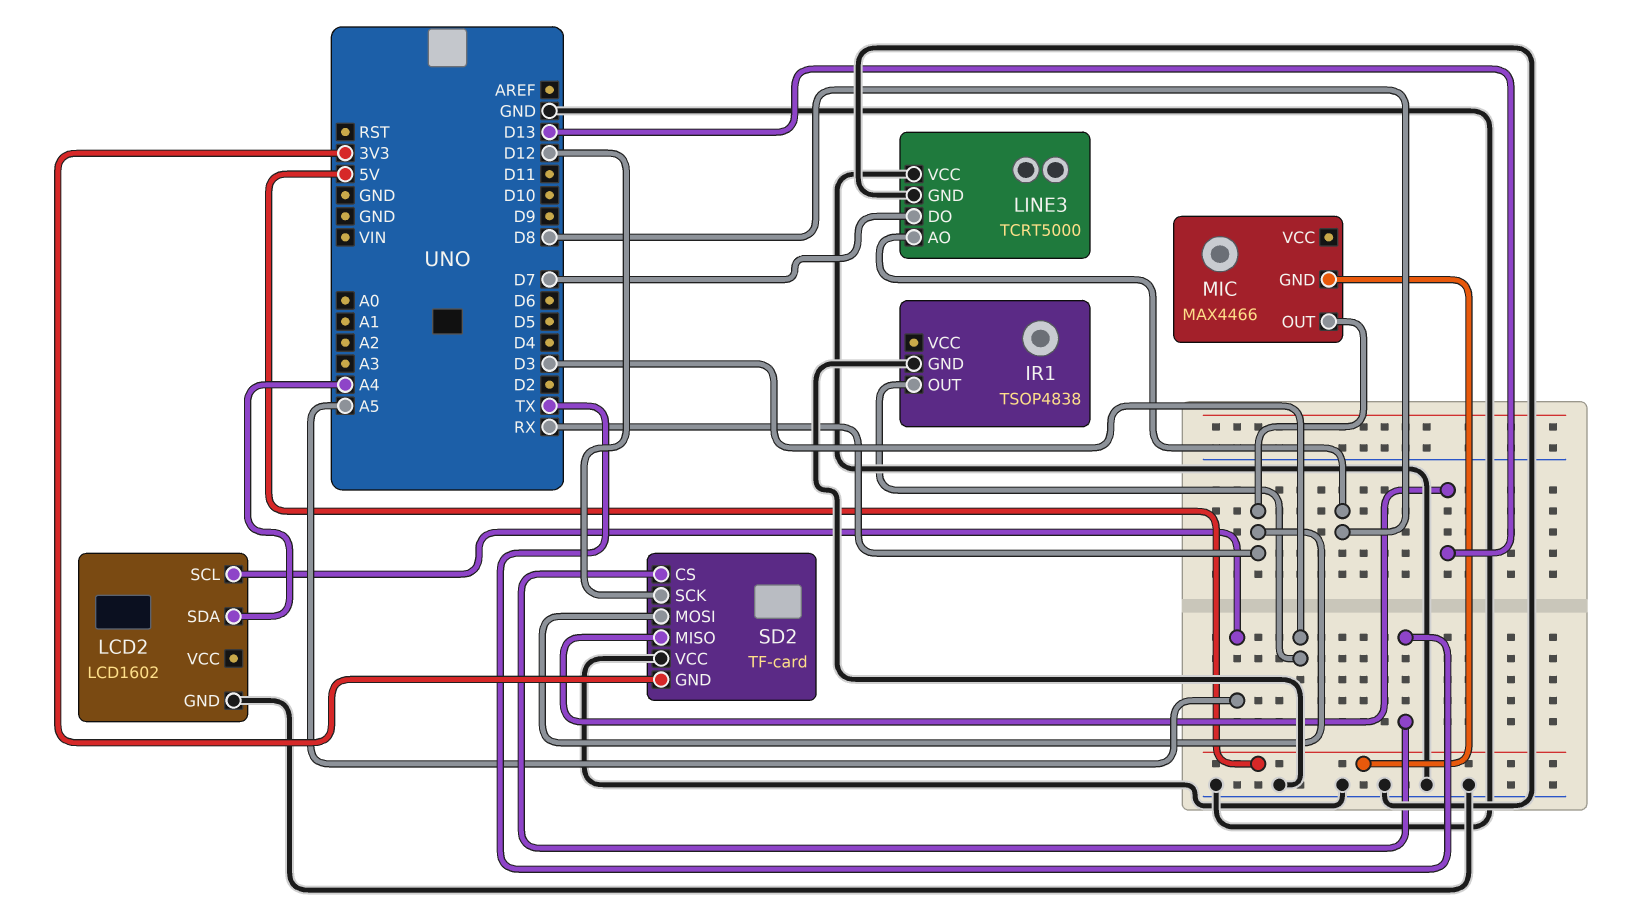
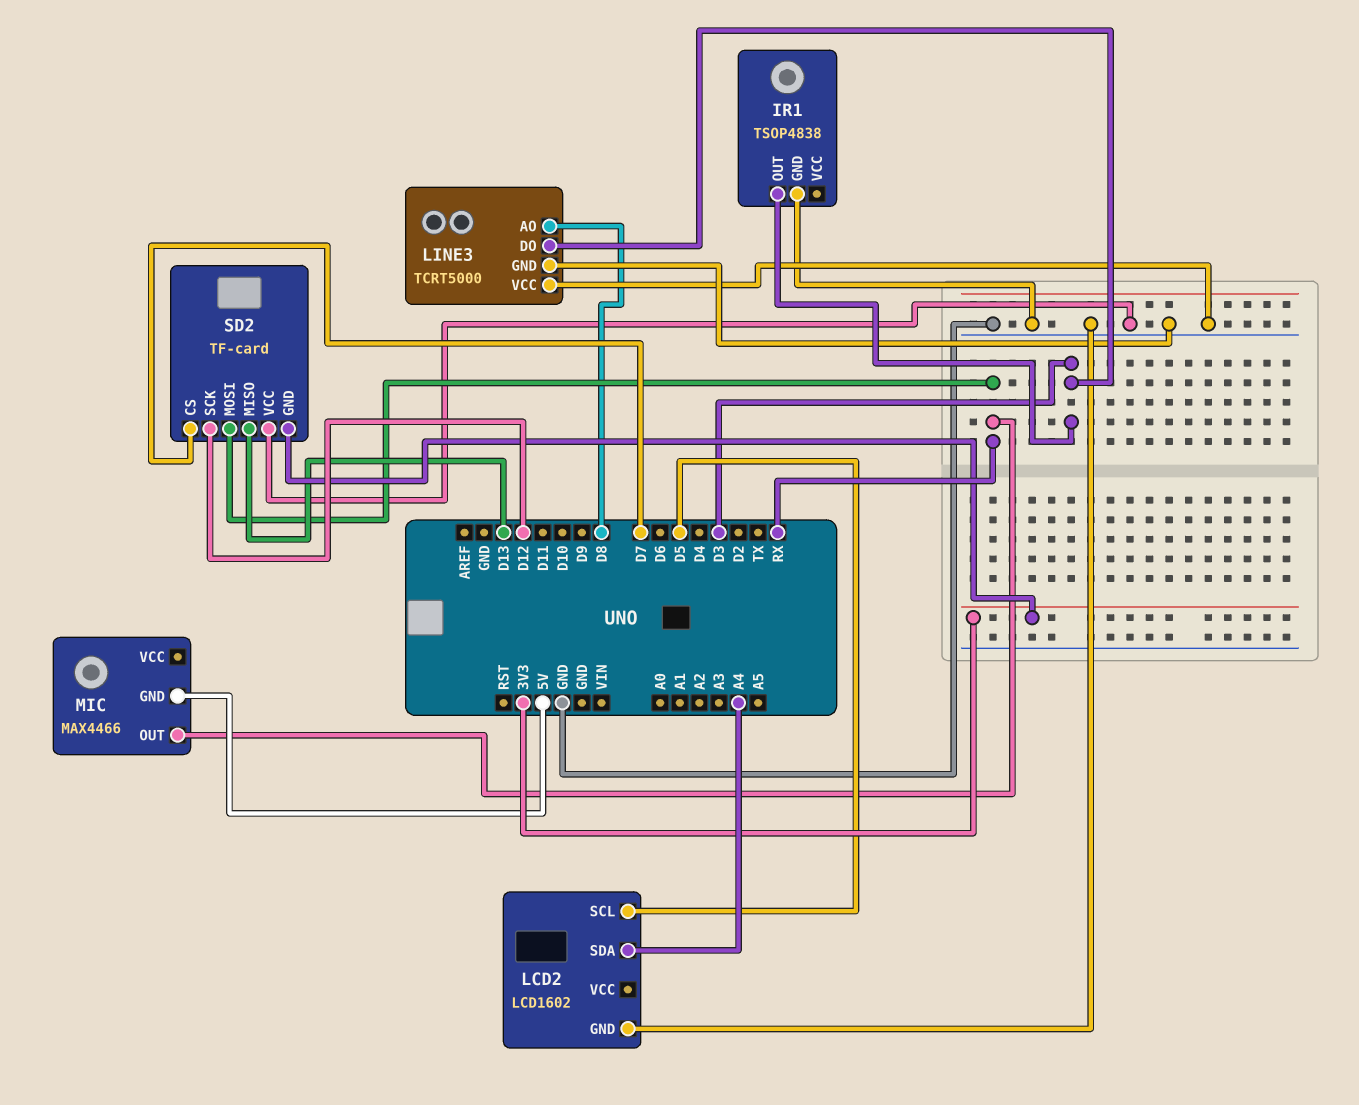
LCD2 pin SCL: A5 -> D5
LINE3 pin DO: D7 -> D3
SD2 pin CS: TX -> D7

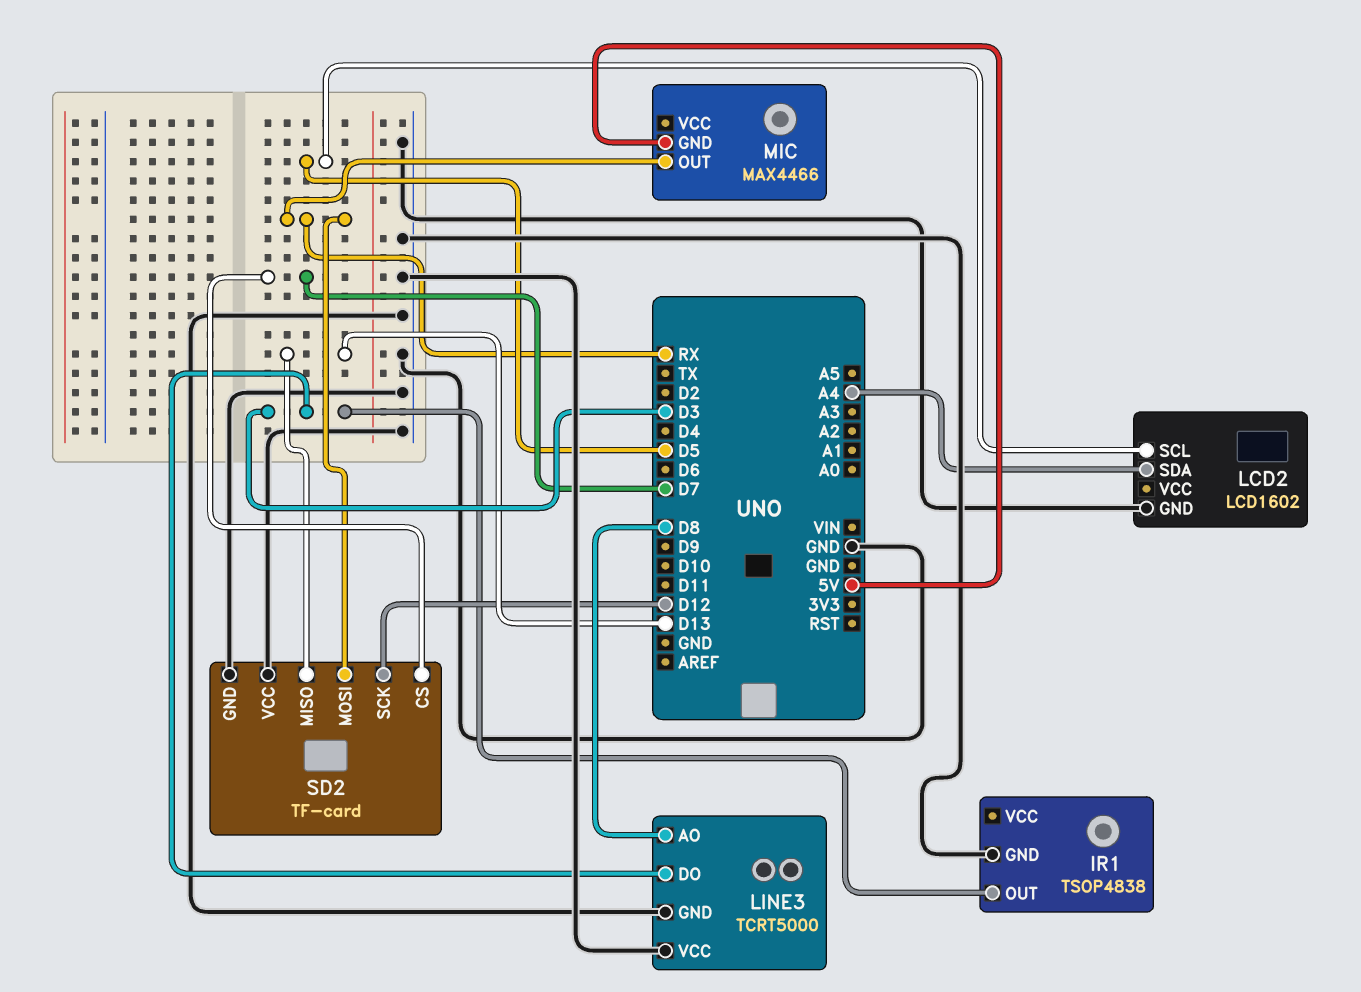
SD2 pin GND: 3V3 -> GND

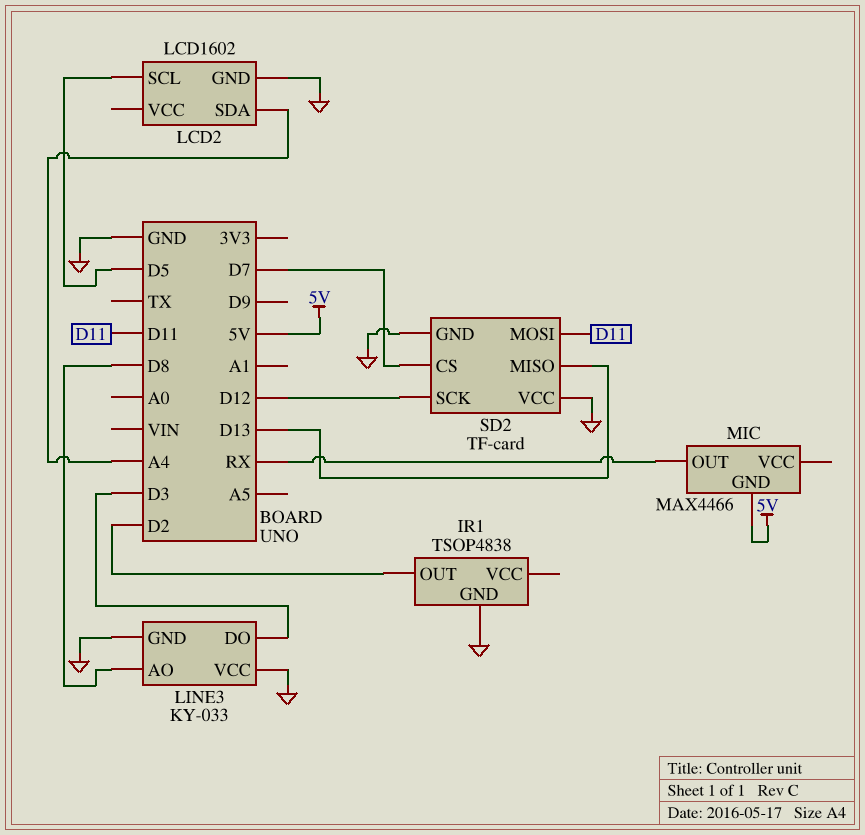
IR1 pin OUT: D3 -> D2
LINE3: TCRT5000 -> KY-033
SD2 pin MOSI: RX -> D11

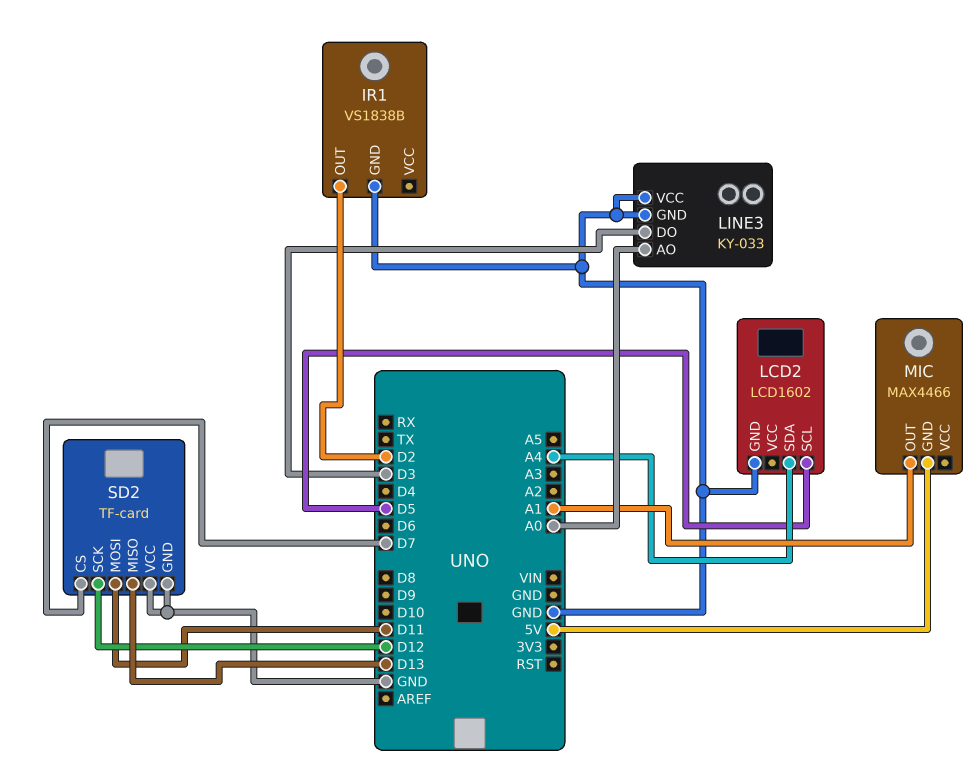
IR1: TSOP4838 -> VS1838B
LINE3 pin AO: D8 -> A0
MIC pin OUT: RX -> A1

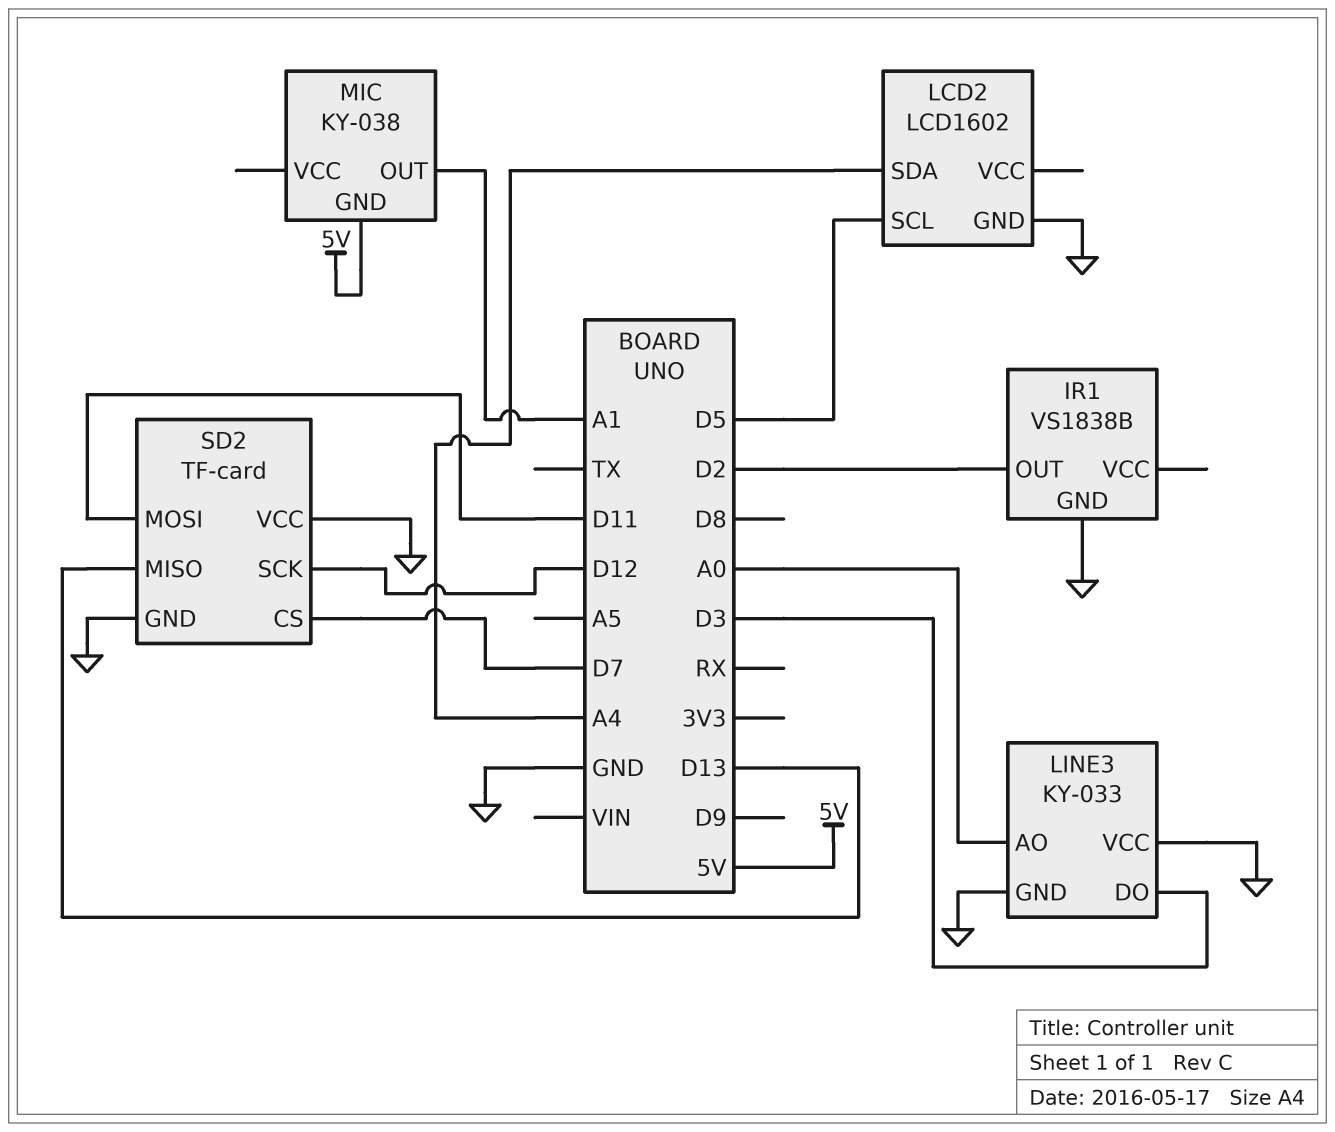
MIC: MAX4466 -> KY-038

